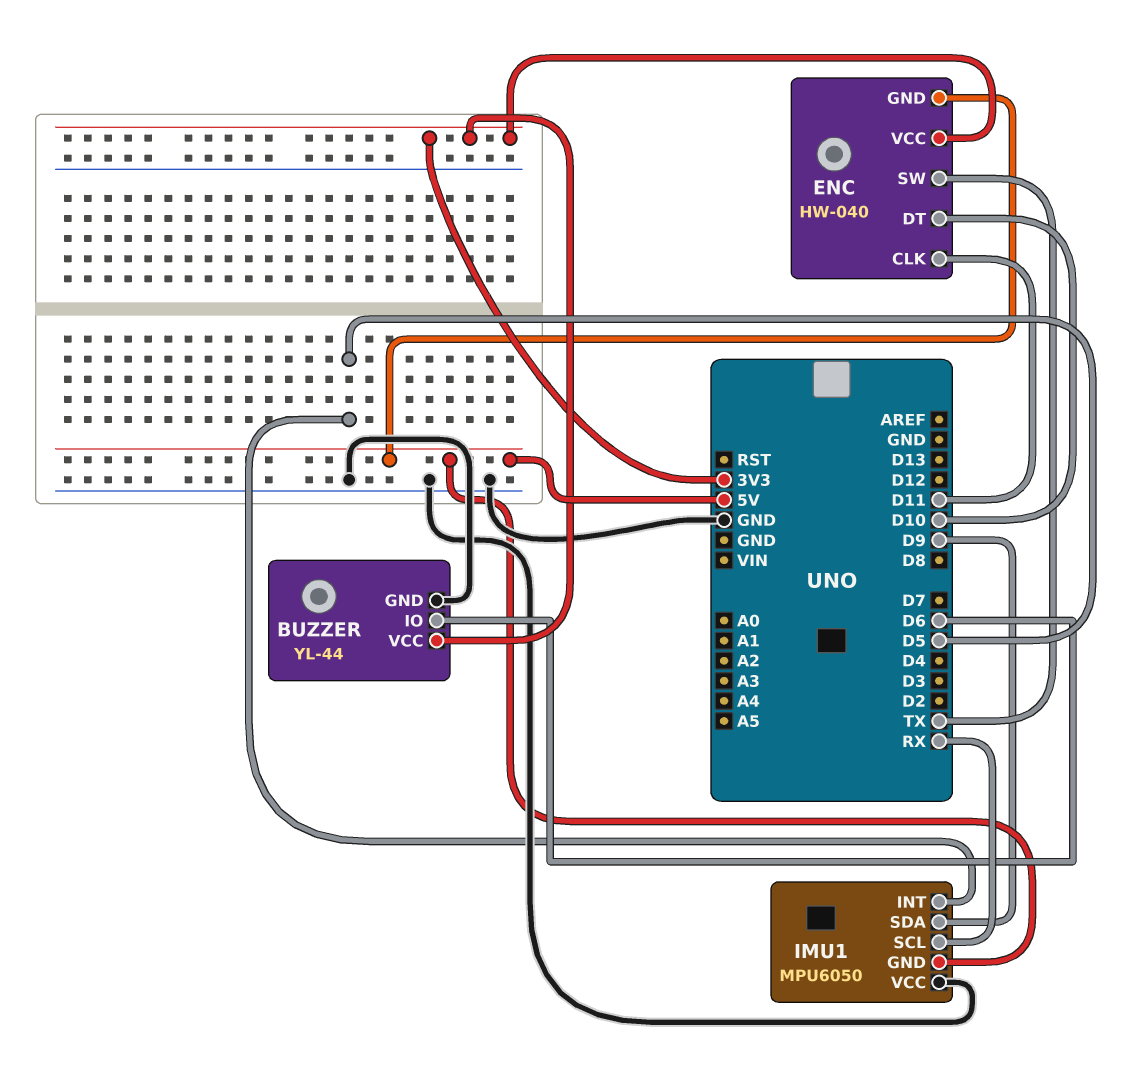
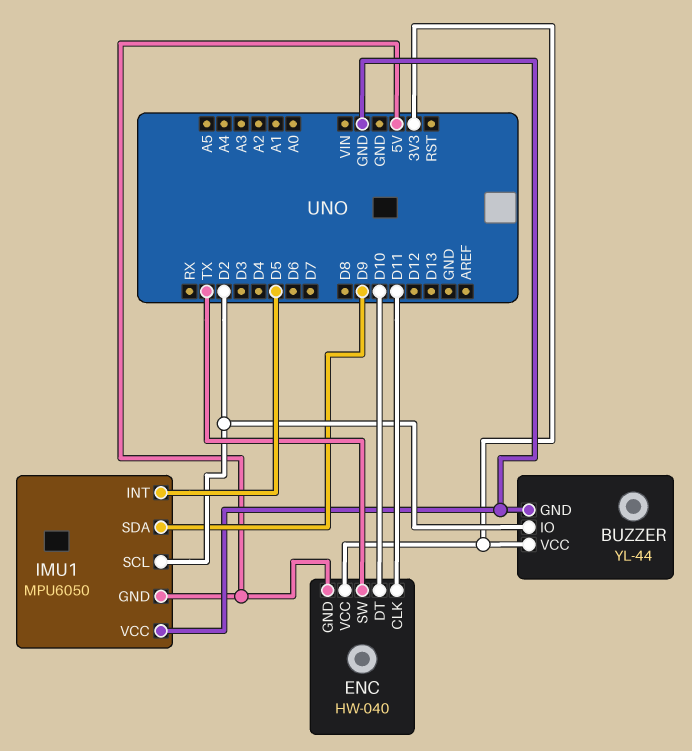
BUZZER pin IO: D6 -> D2
IMU1 pin SCL: RX -> D2

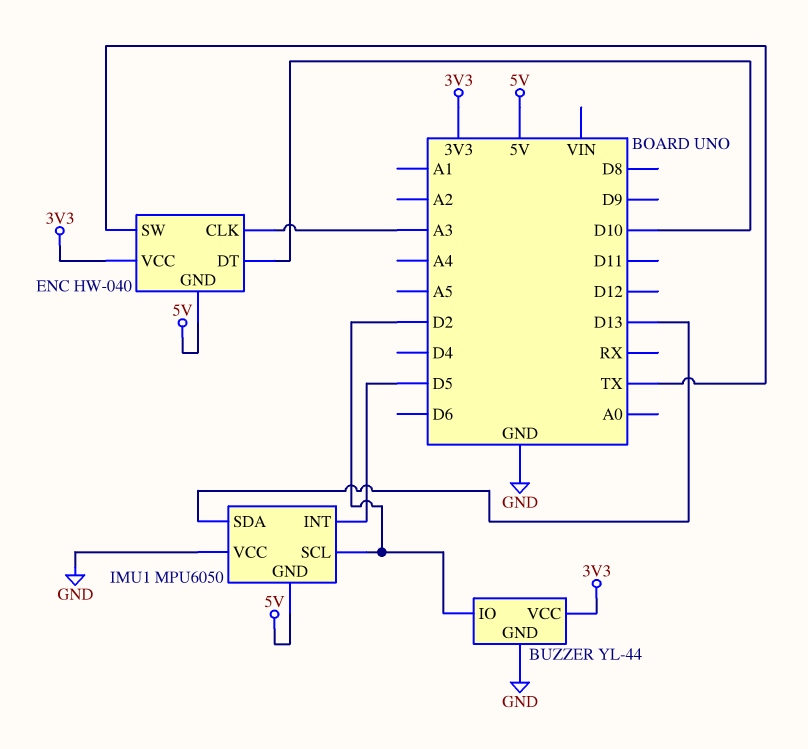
ENC pin CLK: D11 -> A3
IMU1 pin SDA: D9 -> D13

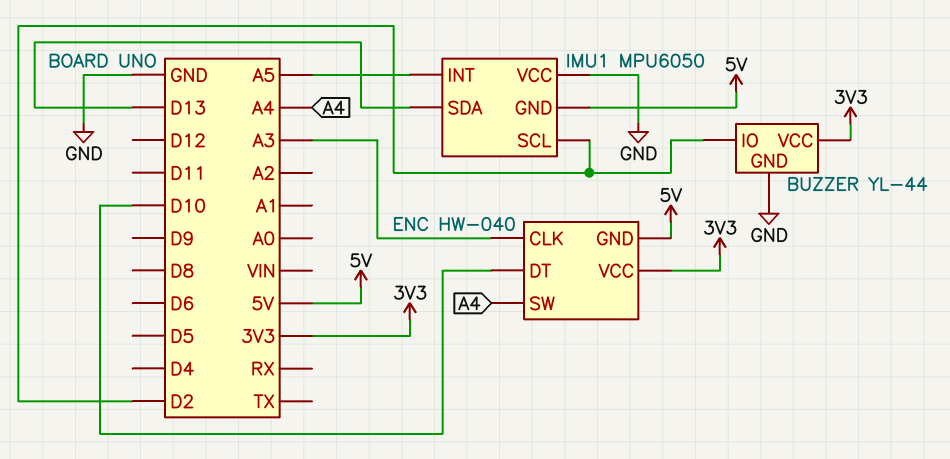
ENC pin SW: TX -> A4
IMU1 pin INT: D5 -> A5

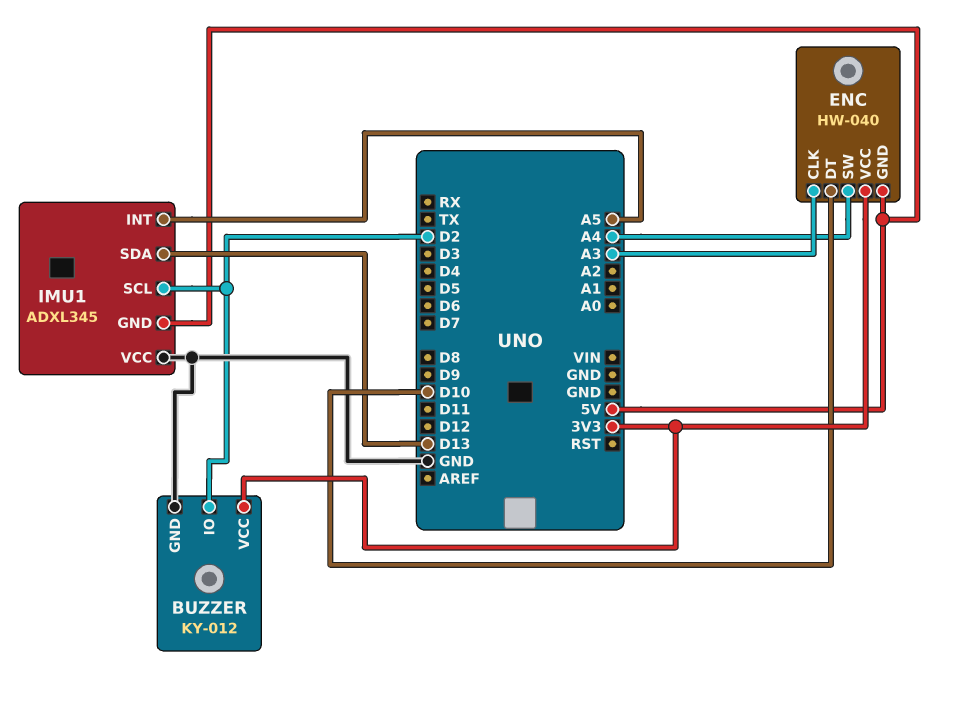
BUZZER: YL-44 -> KY-012
IMU1: MPU6050 -> ADXL345

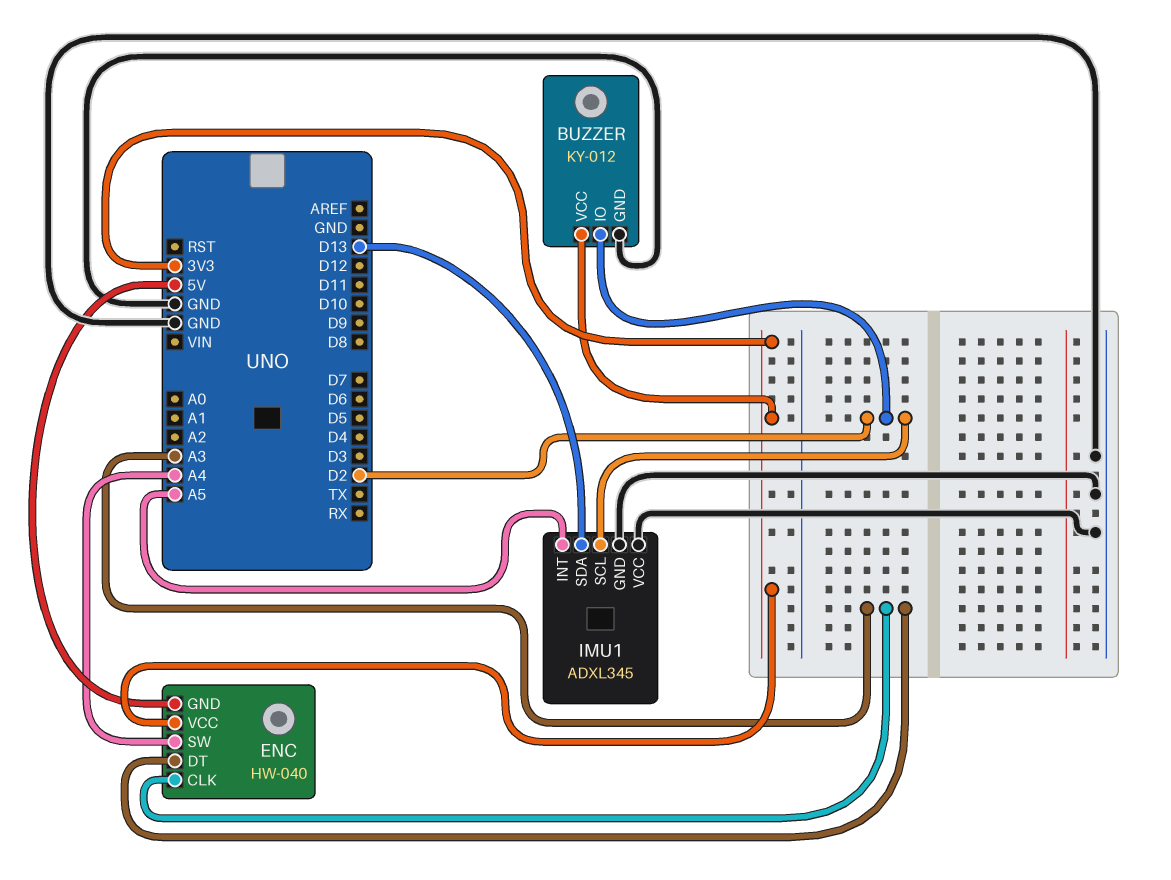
ENC pin DT: D10 -> A3
IMU1 pin GND: 5V -> GND

